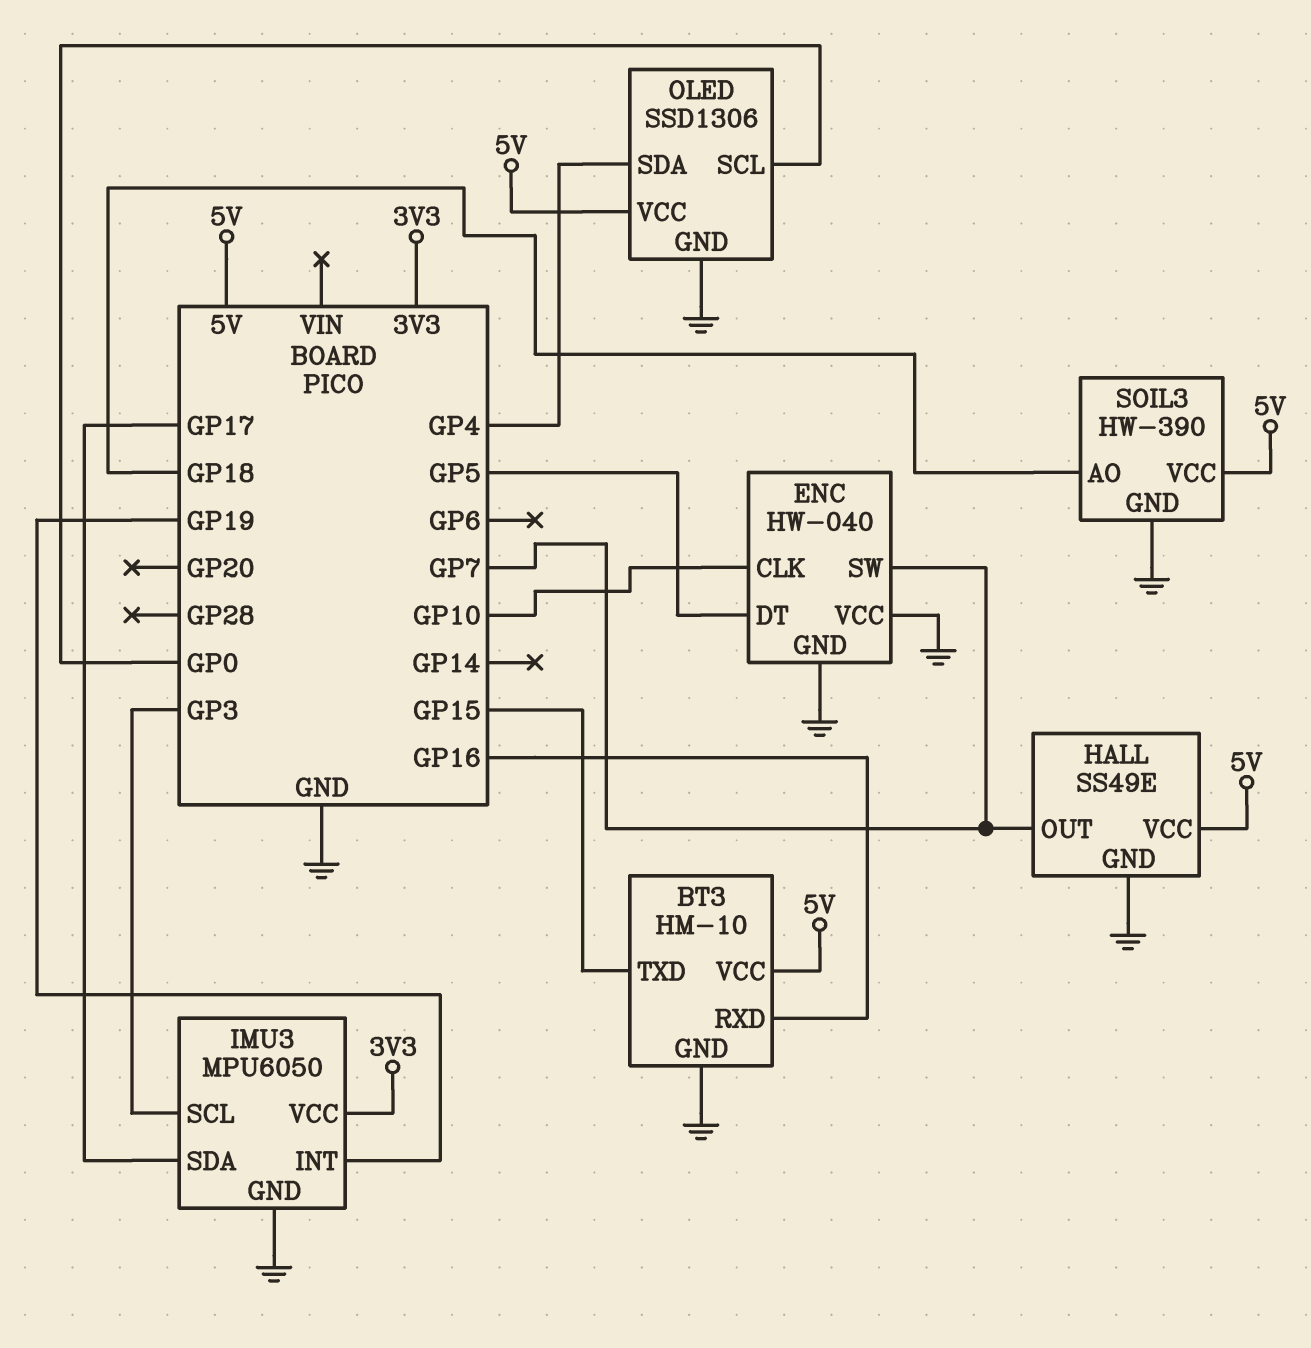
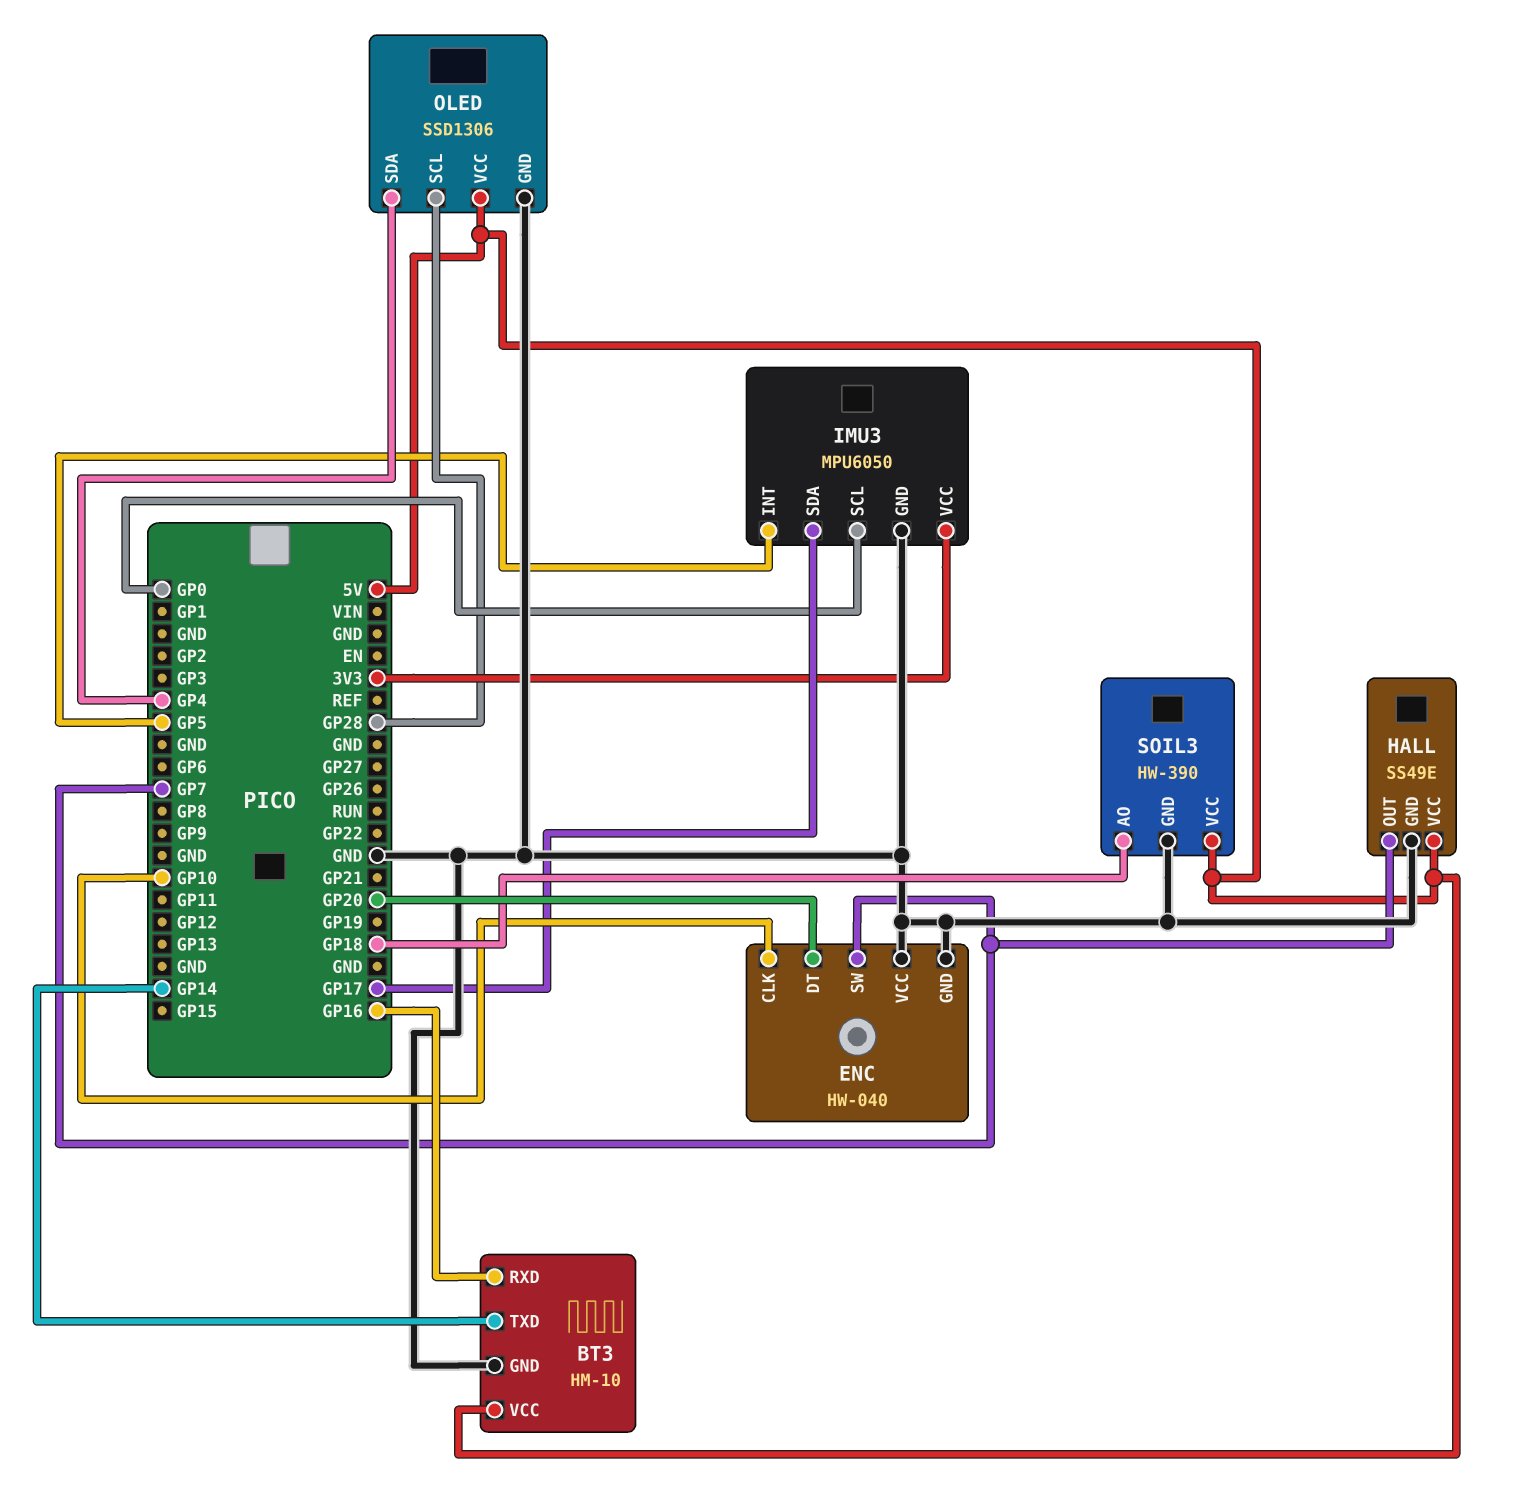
BT3 pin TXD: GP15 -> GP14
ENC pin DT: GP5 -> GP20
IMU3 pin INT: GP19 -> GP5
IMU3 pin SCL: GP3 -> GP0
OLED pin SCL: GP0 -> GP28

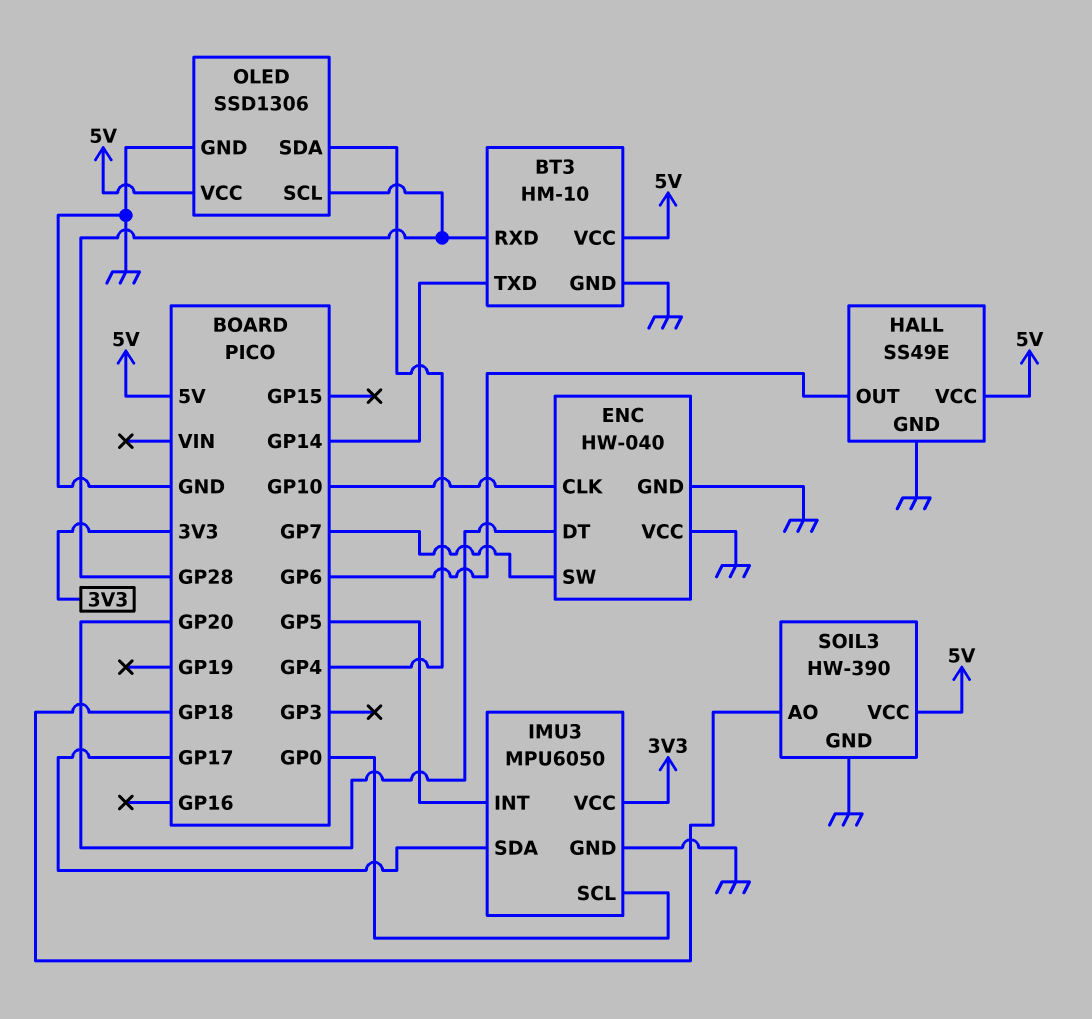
BT3 pin RXD: GP16 -> GP28
HALL pin OUT: GP7 -> GP6

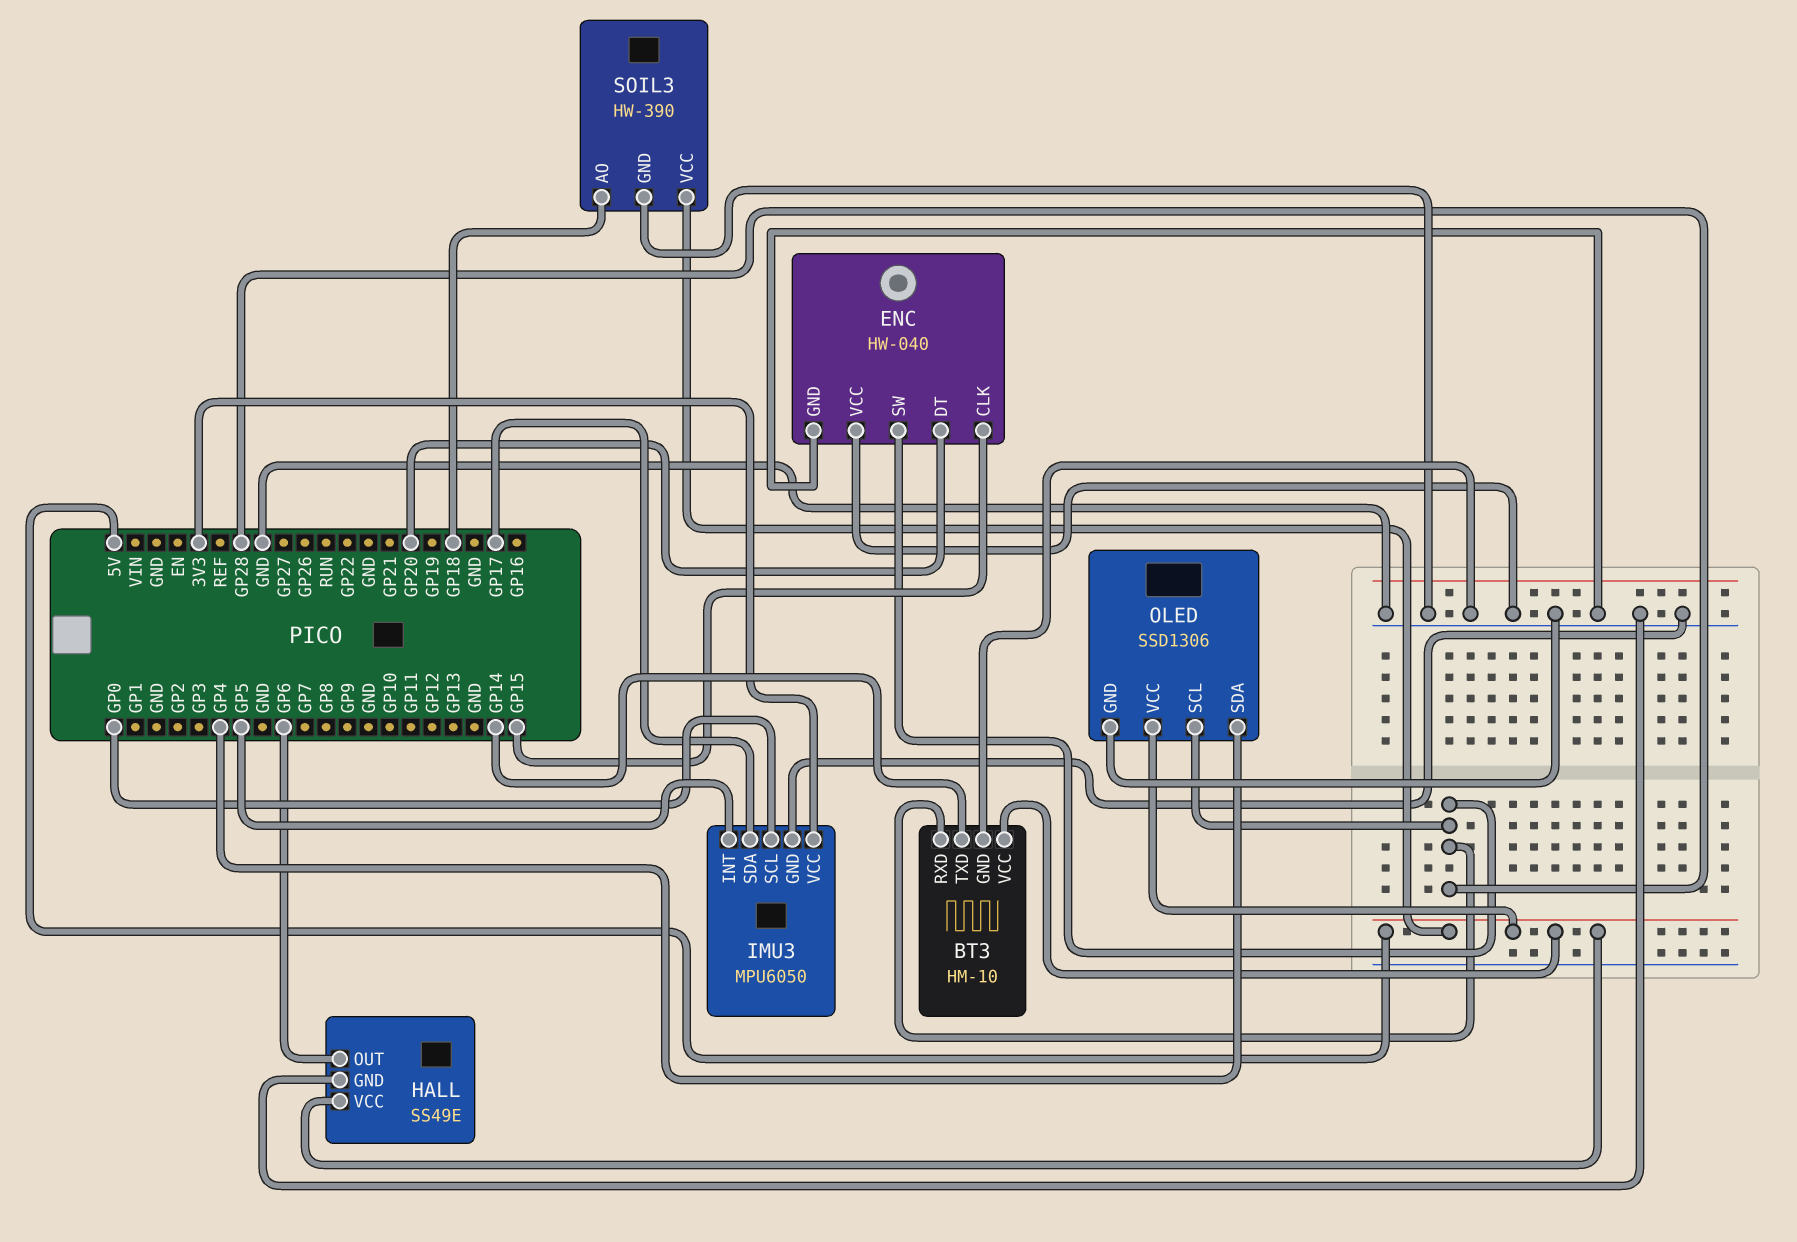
ENC pin CLK: GP10 -> GP15
ENC pin SW: GP7 -> GP28

